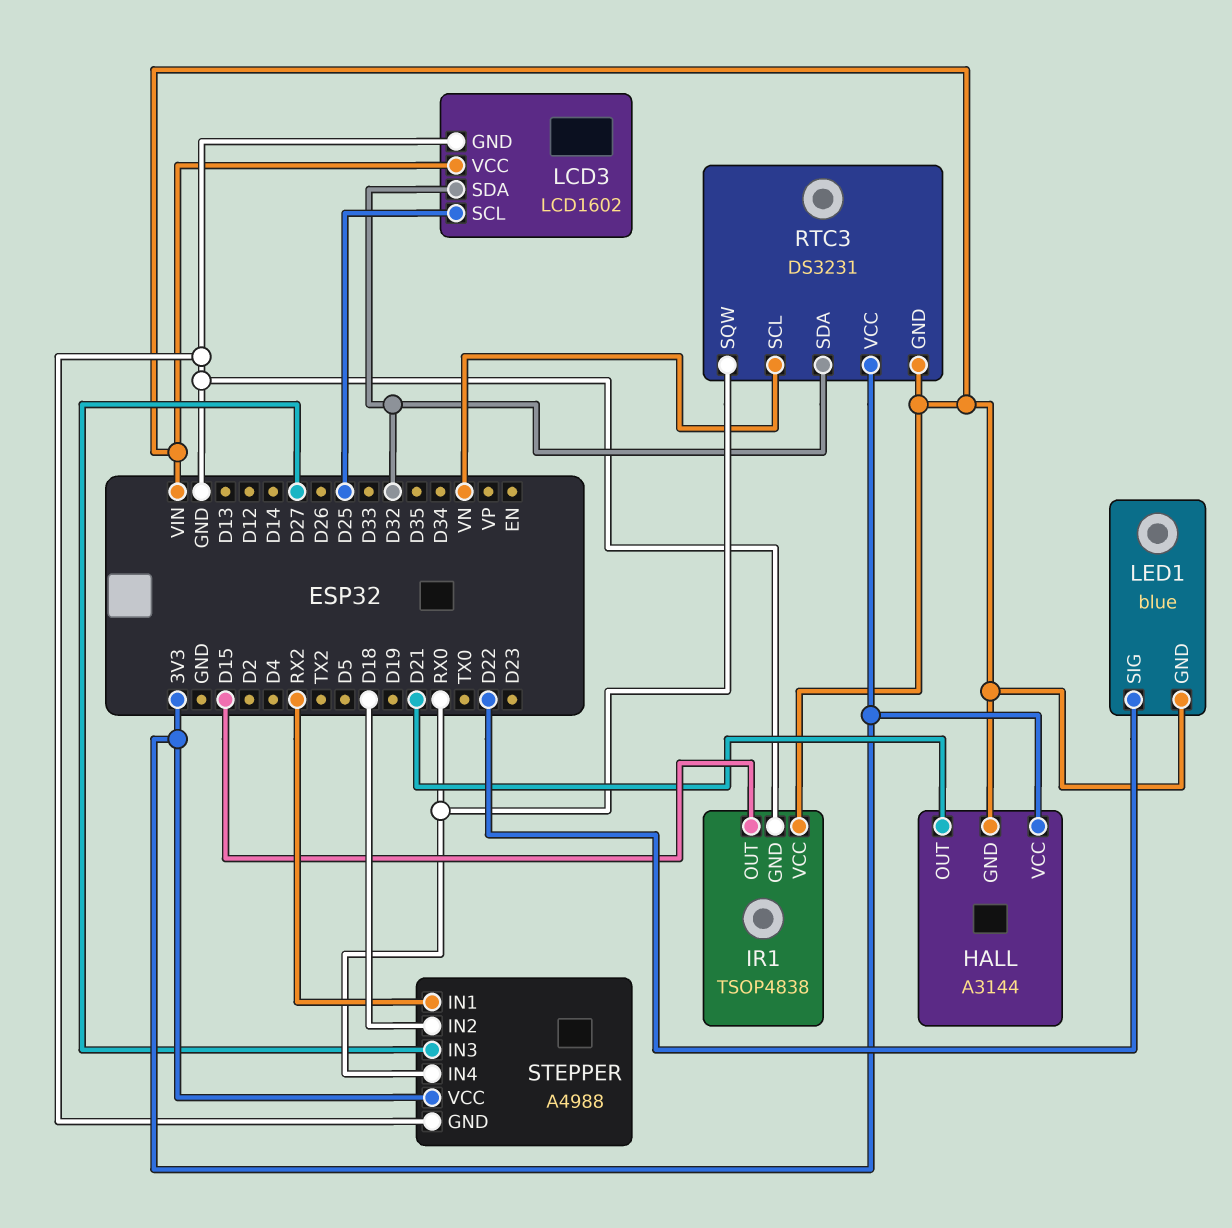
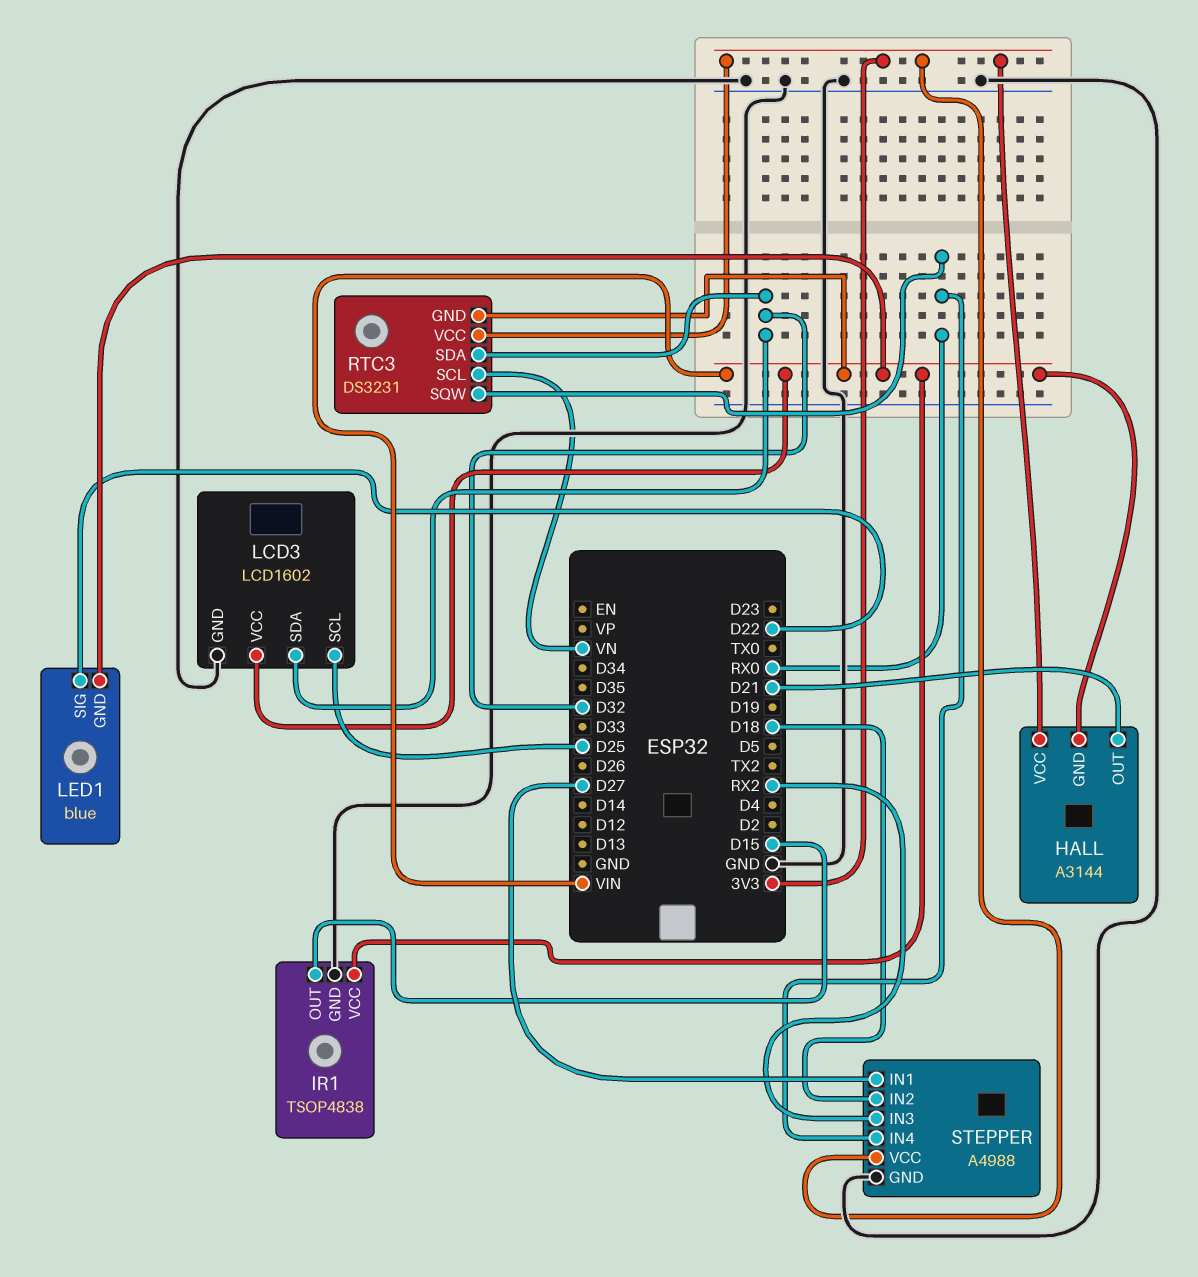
STEPPER pin IN1: RX2 -> D27
STEPPER pin IN3: D27 -> RX2

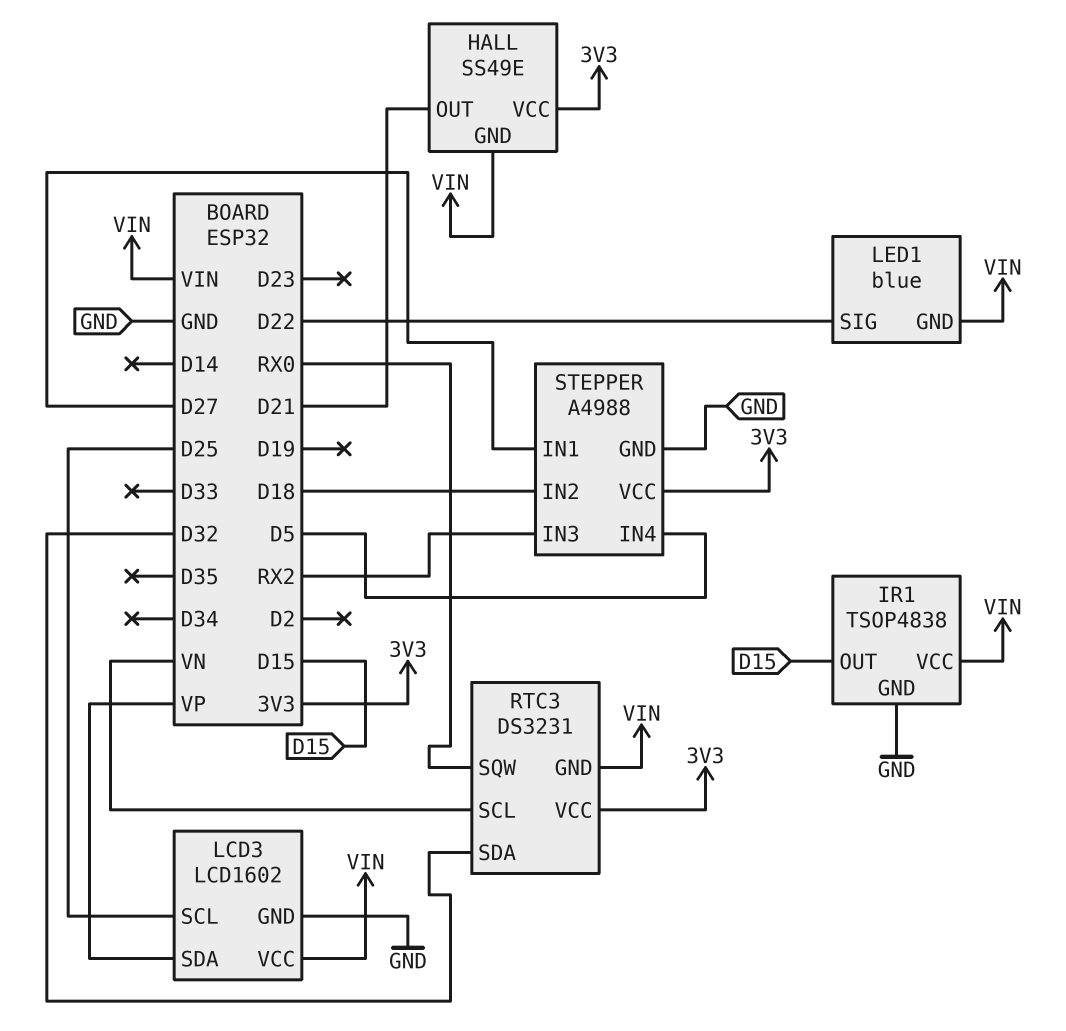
HALL: A3144 -> SS49E
LCD3 pin SDA: D32 -> VP
STEPPER pin IN4: RX0 -> D5

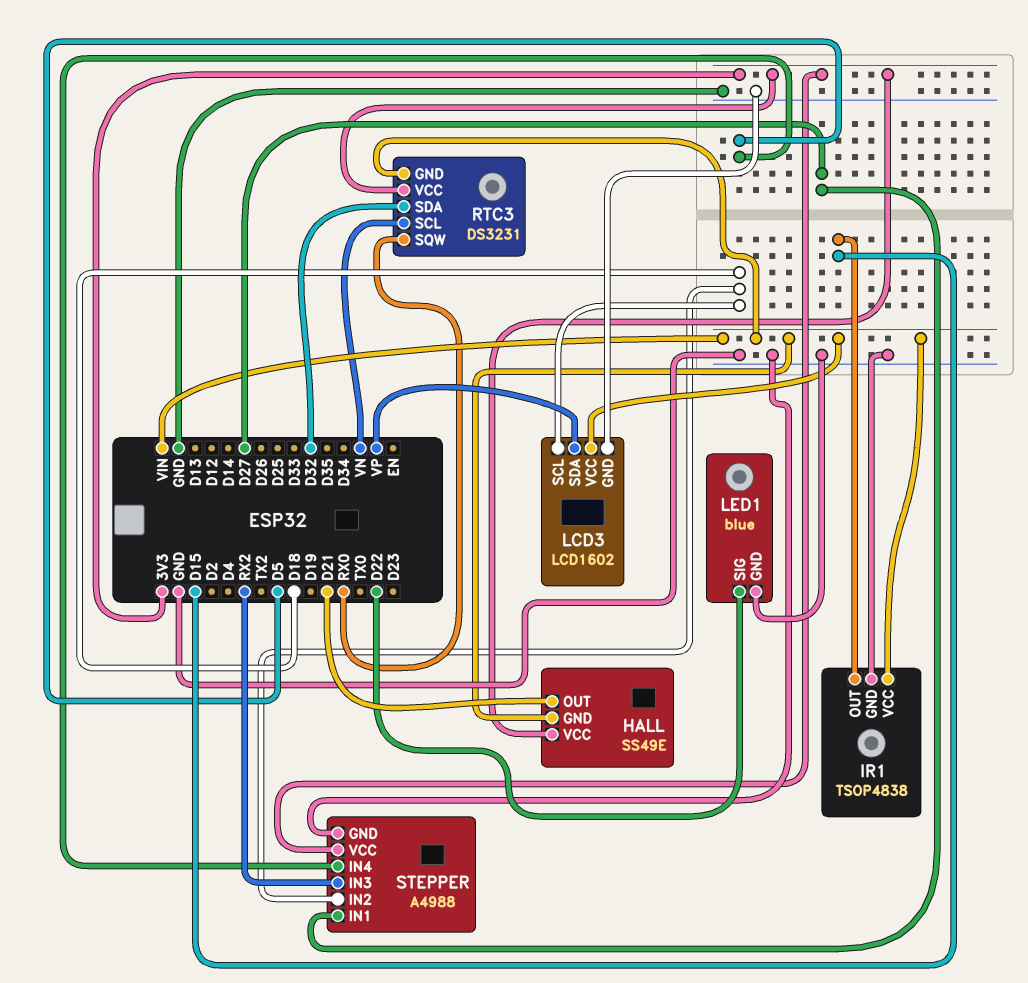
LCD3 pin SCL: D25 -> D18
LED1 pin GND: VIN -> GND

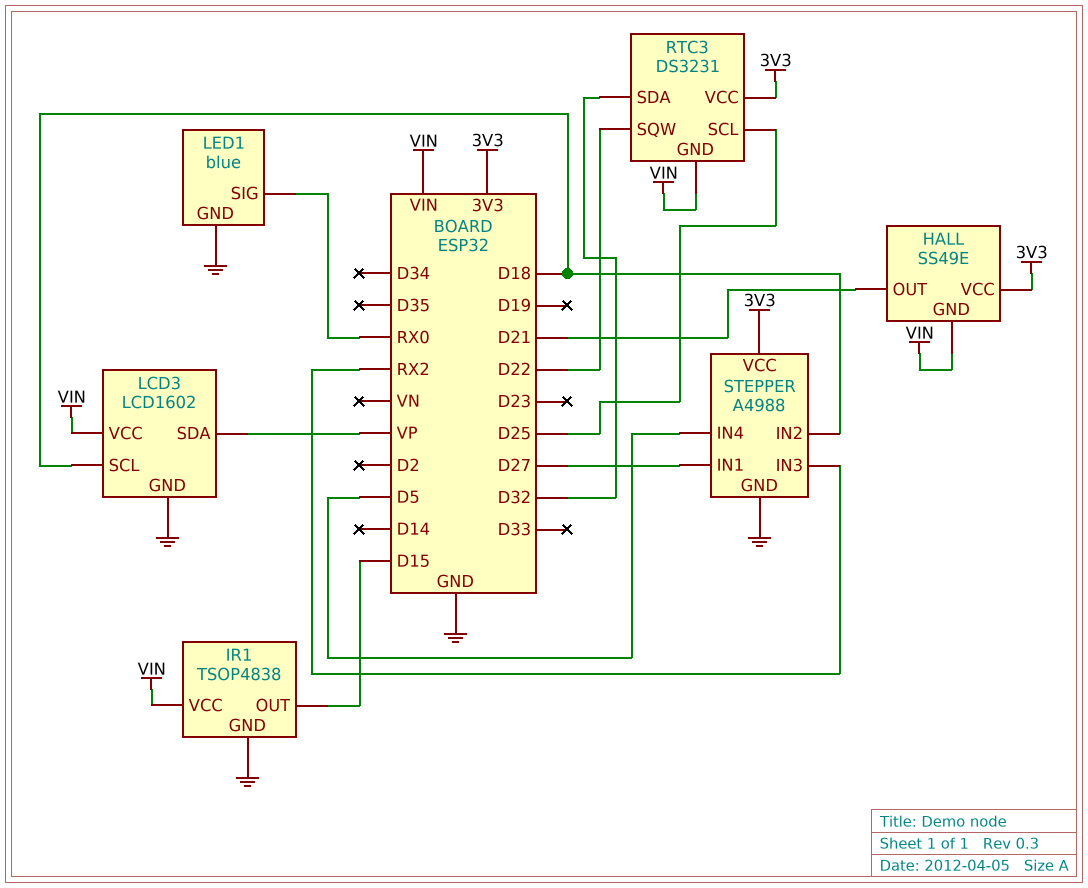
LED1 pin SIG: D22 -> RX0
RTC3 pin SCL: VN -> D25
RTC3 pin SQW: RX0 -> D22

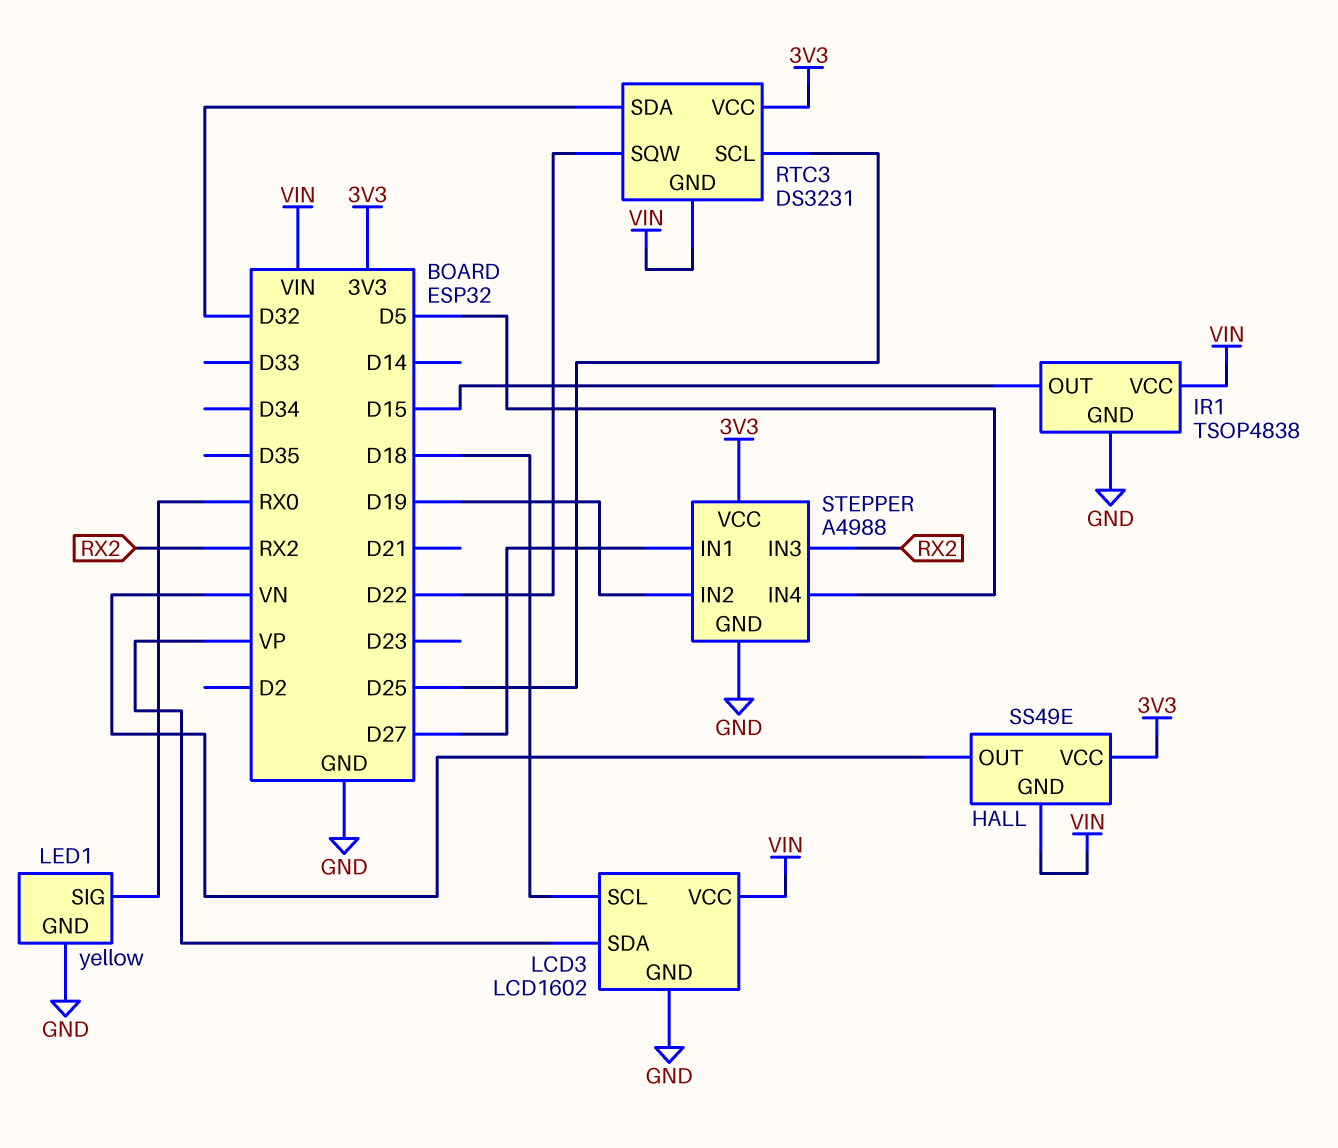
HALL pin OUT: D21 -> VN
LED1: blue -> yellow
STEPPER pin IN2: D18 -> D19

